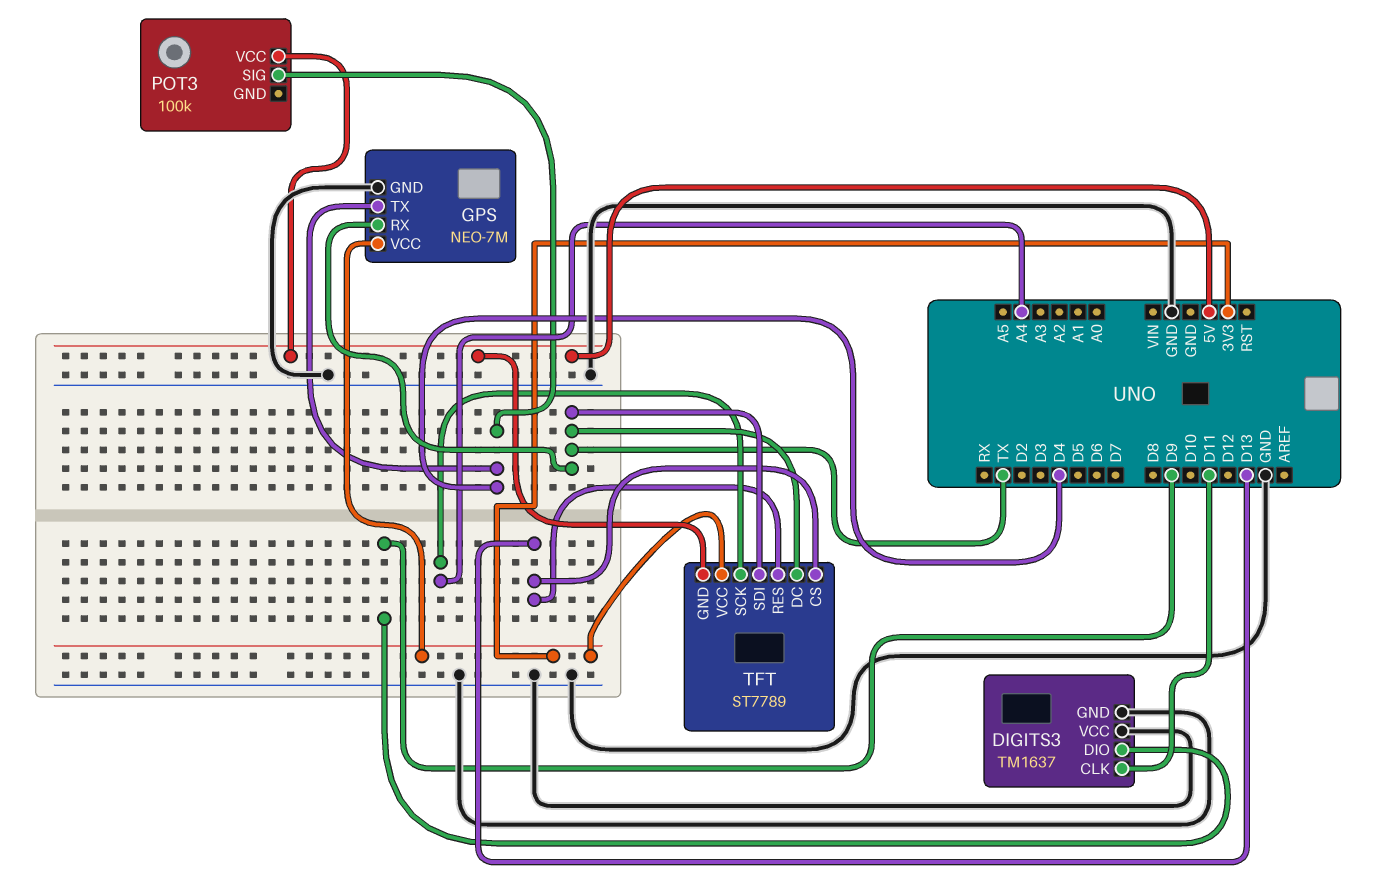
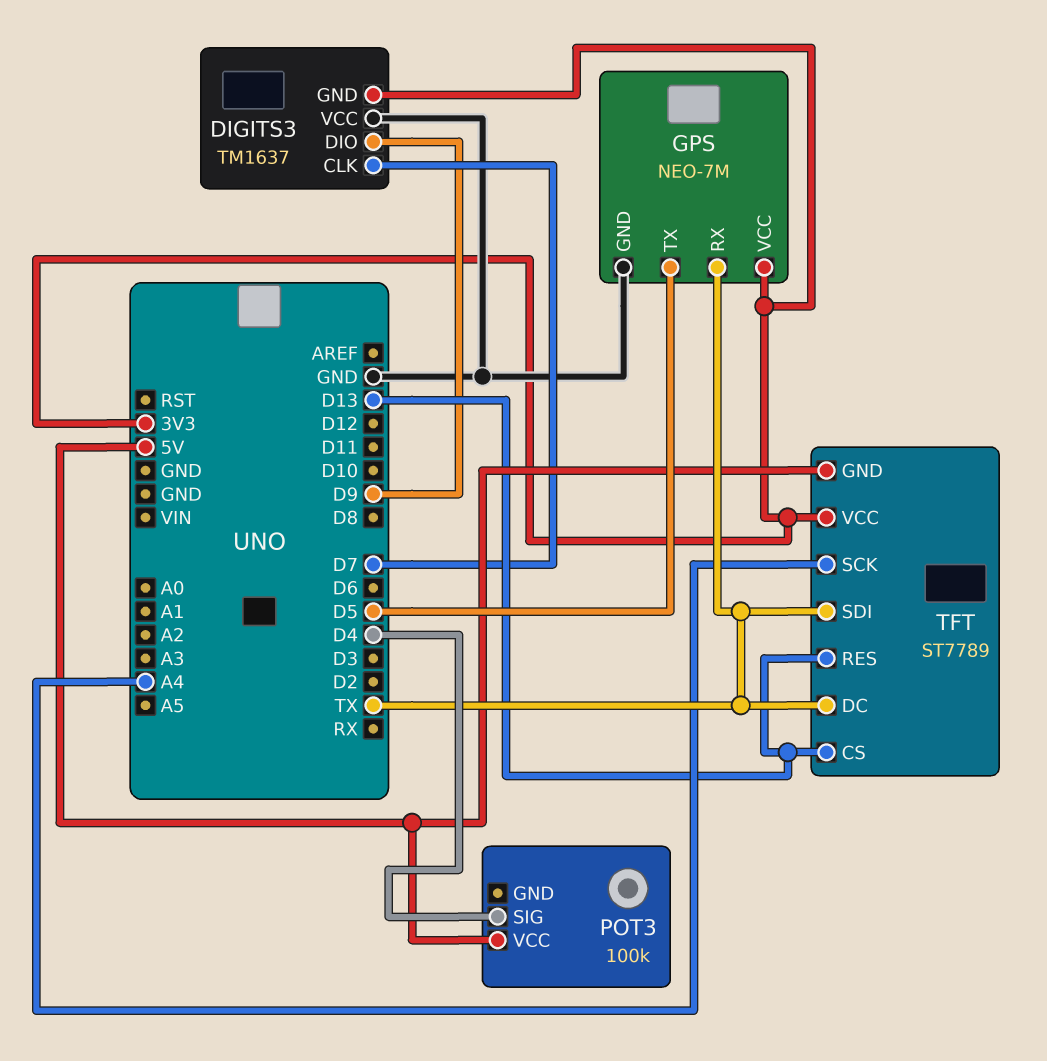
DIGITS3 pin CLK: D11 -> D7
DIGITS3 pin GND: GND -> 3V3
GPS pin TX: D4 -> D5

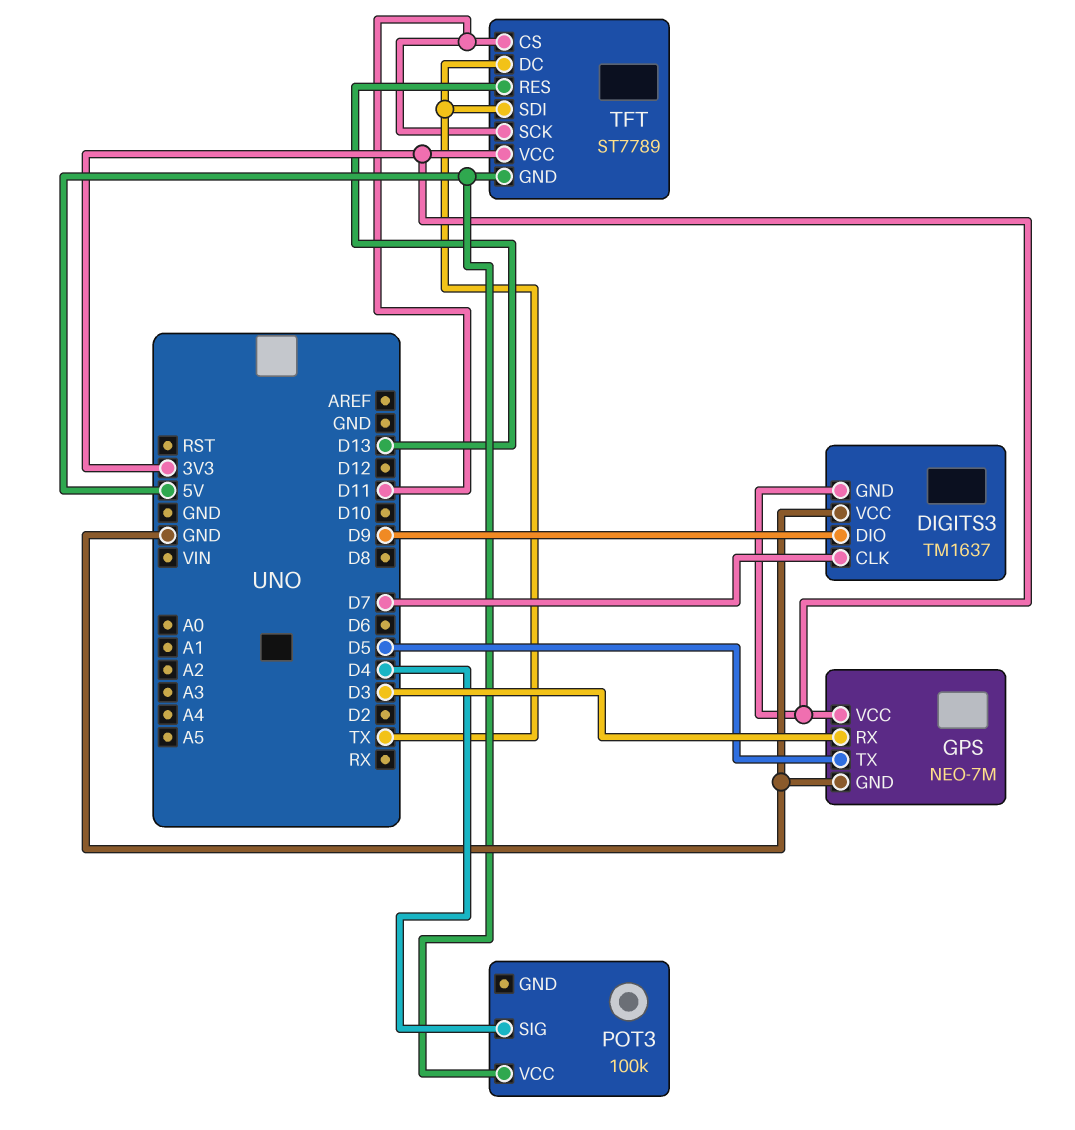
GPS pin RX: TX -> D3
TFT pin CS: D13 -> D11
TFT pin SCK: A4 -> D11

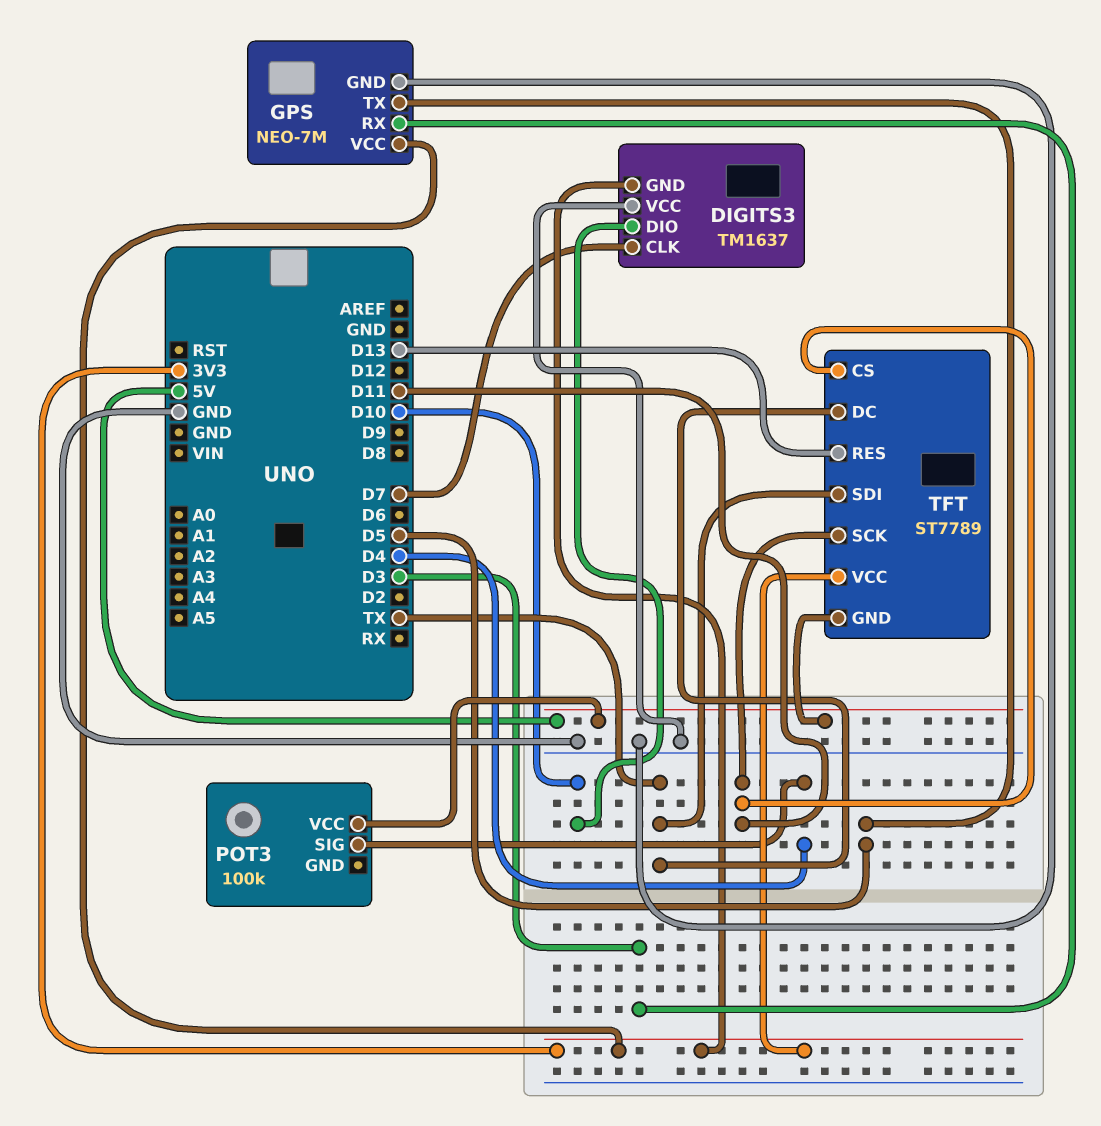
DIGITS3 pin DIO: D9 -> D10

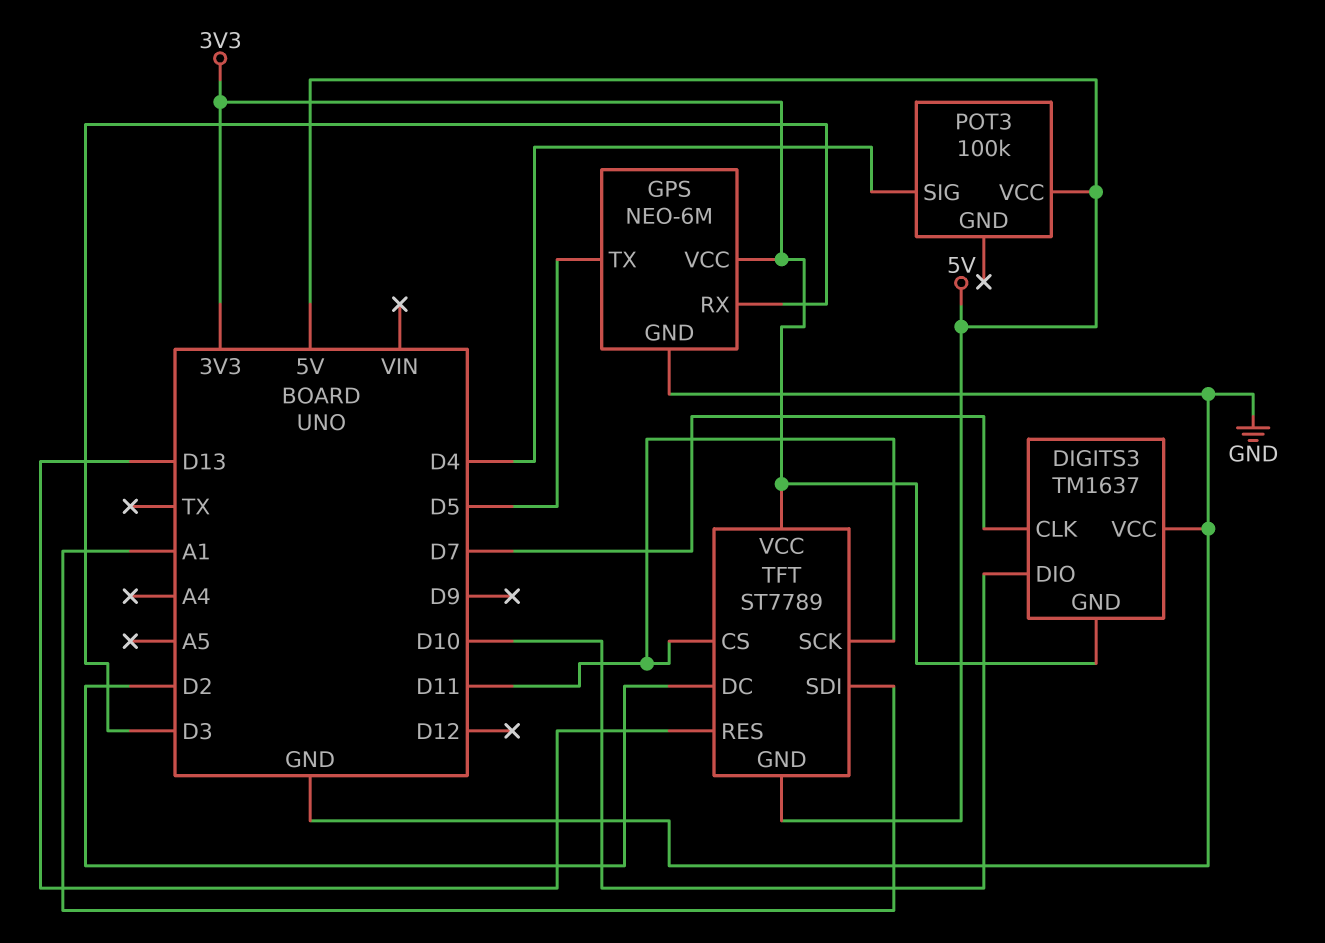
GPS: NEO-7M -> NEO-6M
TFT pin DC: TX -> D2
TFT pin SDI: TX -> A1

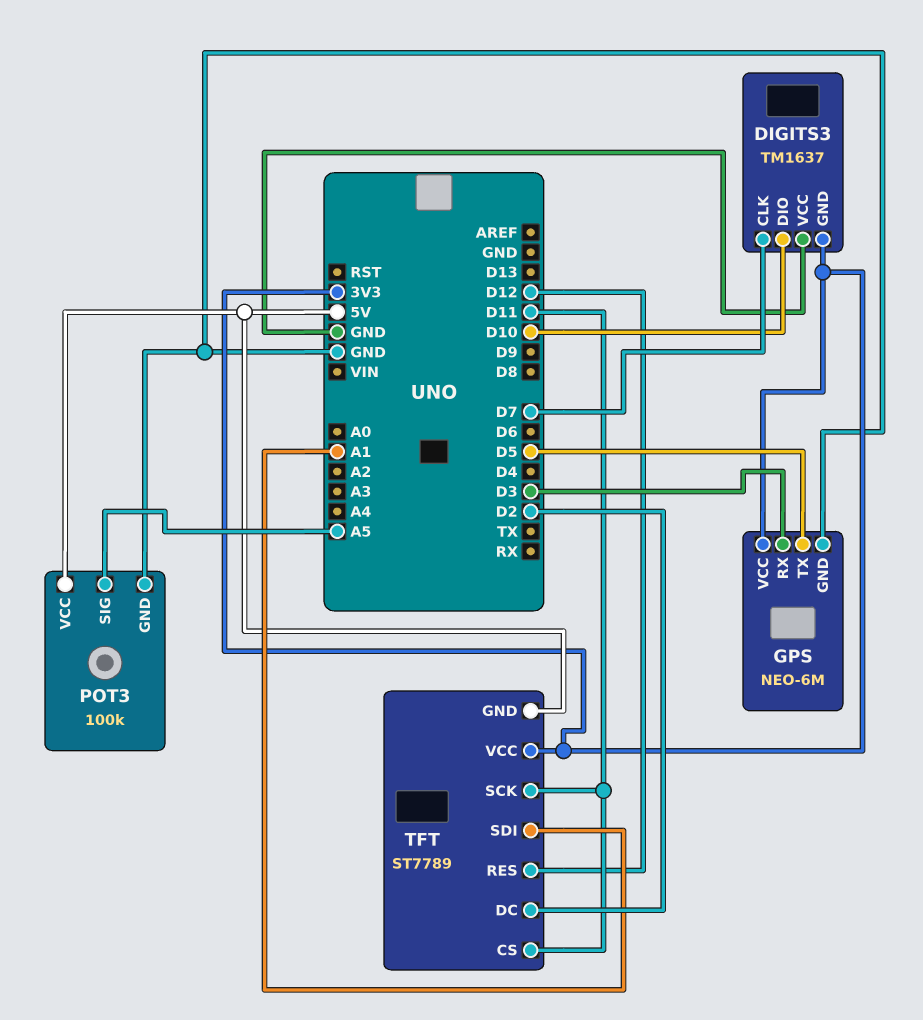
POT3 pin GND: none -> GND
POT3 pin SIG: D4 -> A5
TFT pin RES: D13 -> D12

